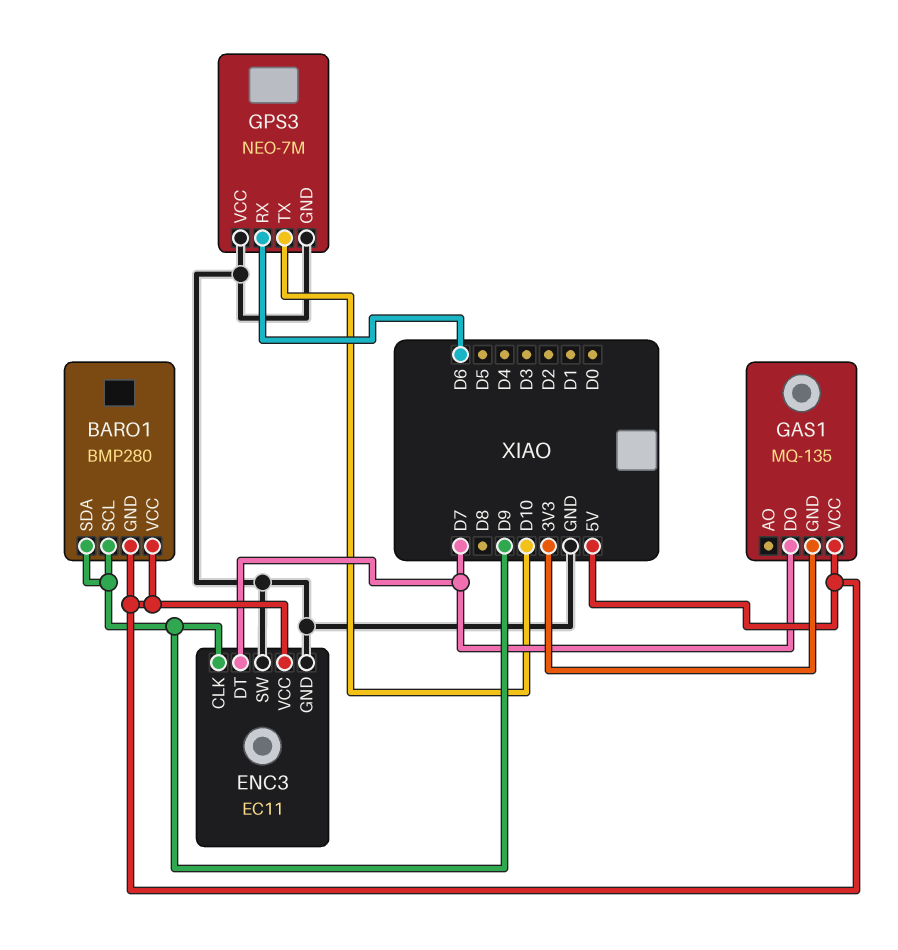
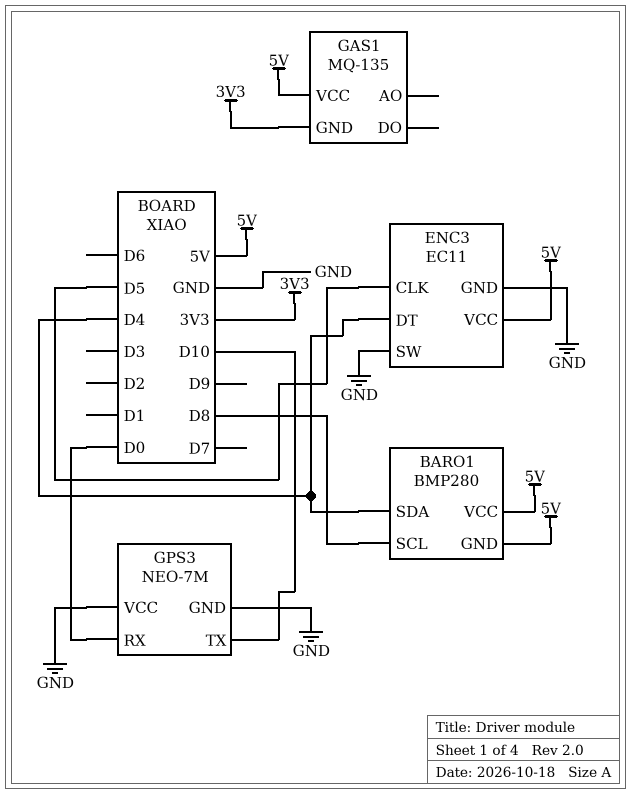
BARO1 pin SCL: D9 -> D8
BARO1 pin SDA: D9 -> D4
ENC3 pin CLK: D9 -> D5
ENC3 pin DT: D7 -> D4
GAS1 pin DO: D7 -> none
GPS3 pin RX: D6 -> D0

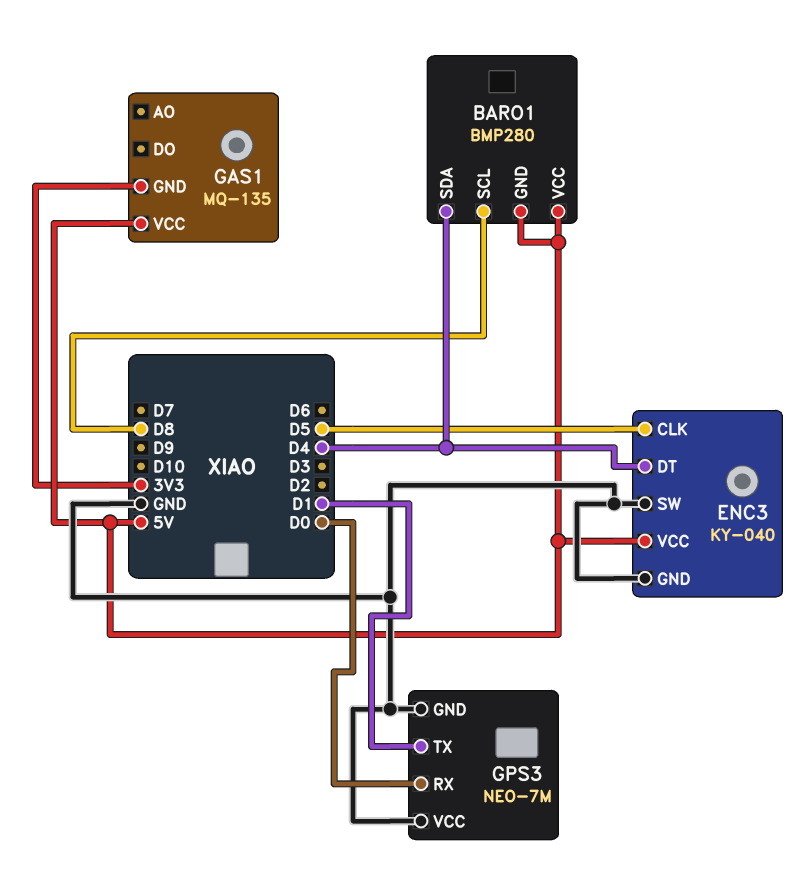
ENC3: EC11 -> KY-040
GPS3 pin TX: D10 -> D1

